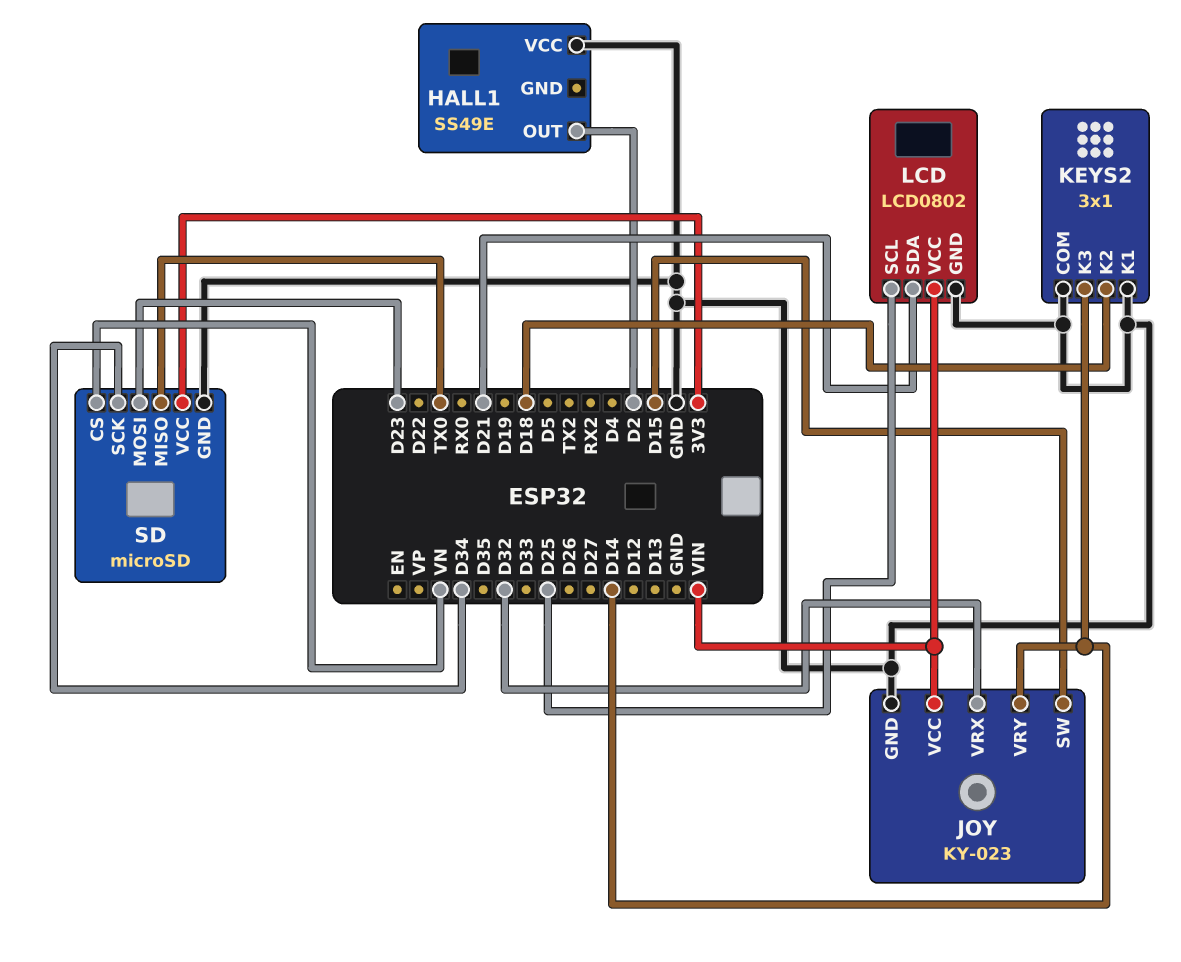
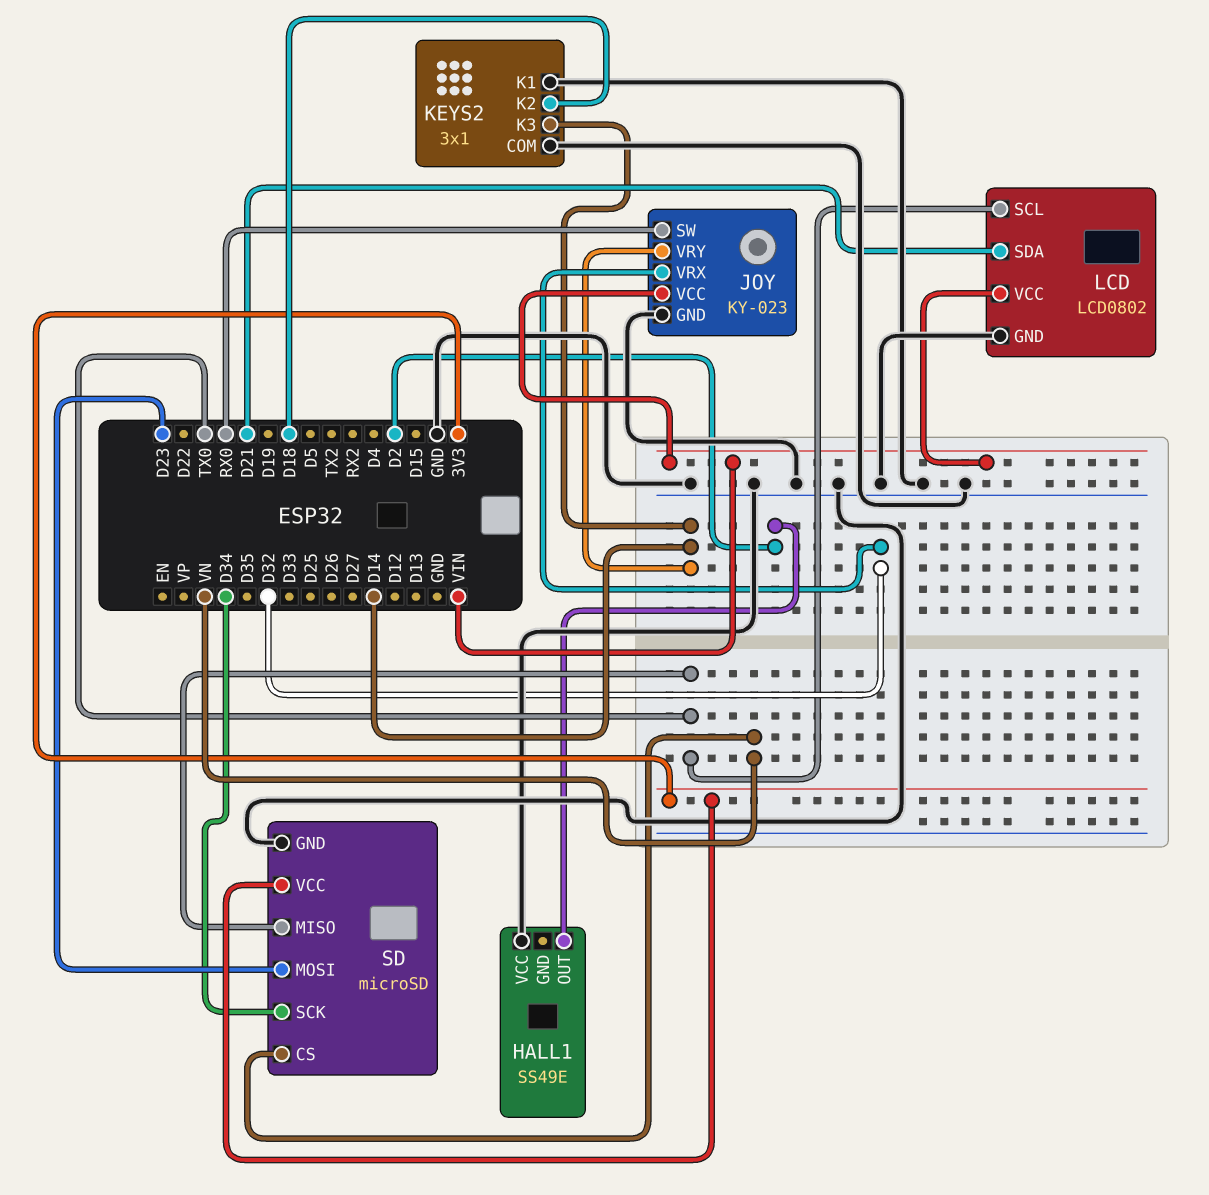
JOY pin SW: D15 -> RX0
LCD pin SCL: D25 -> TX0

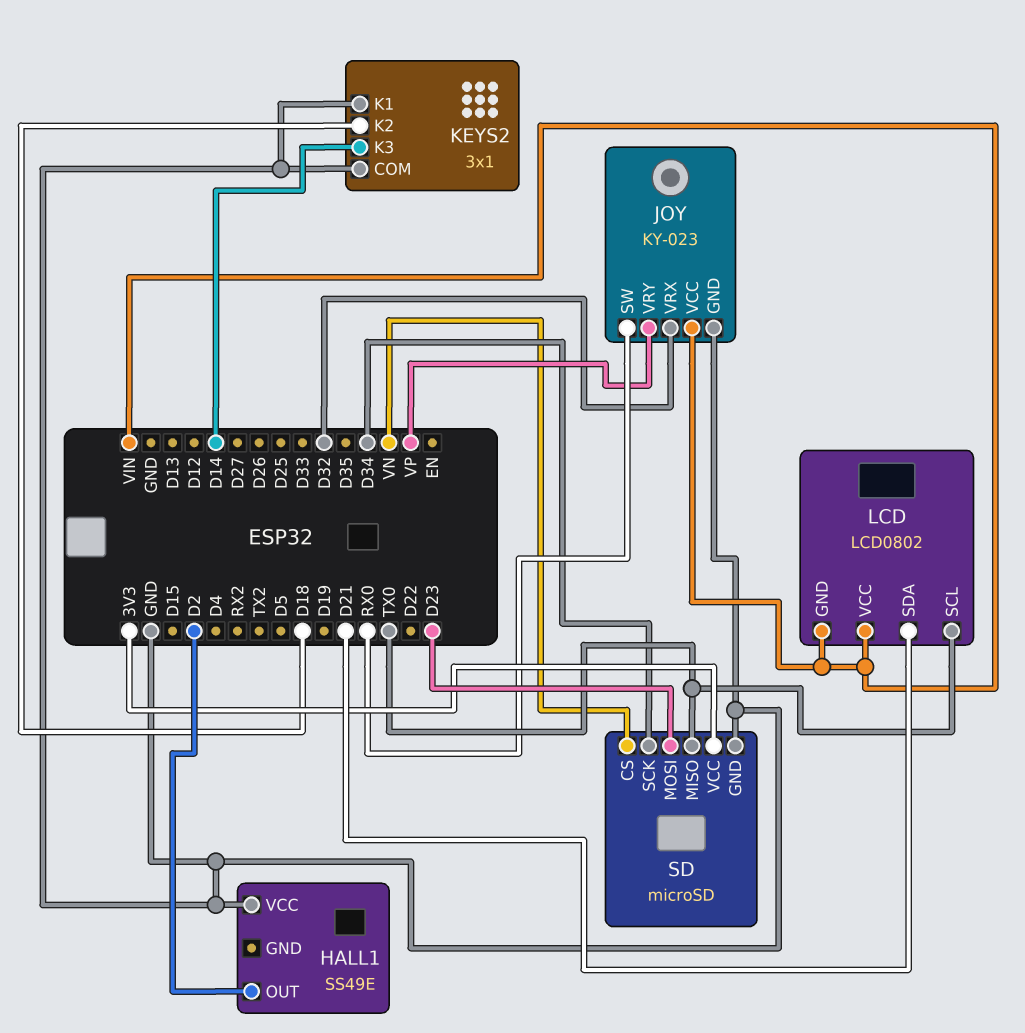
JOY pin VRY: D14 -> VP
LCD pin GND: GND -> VIN

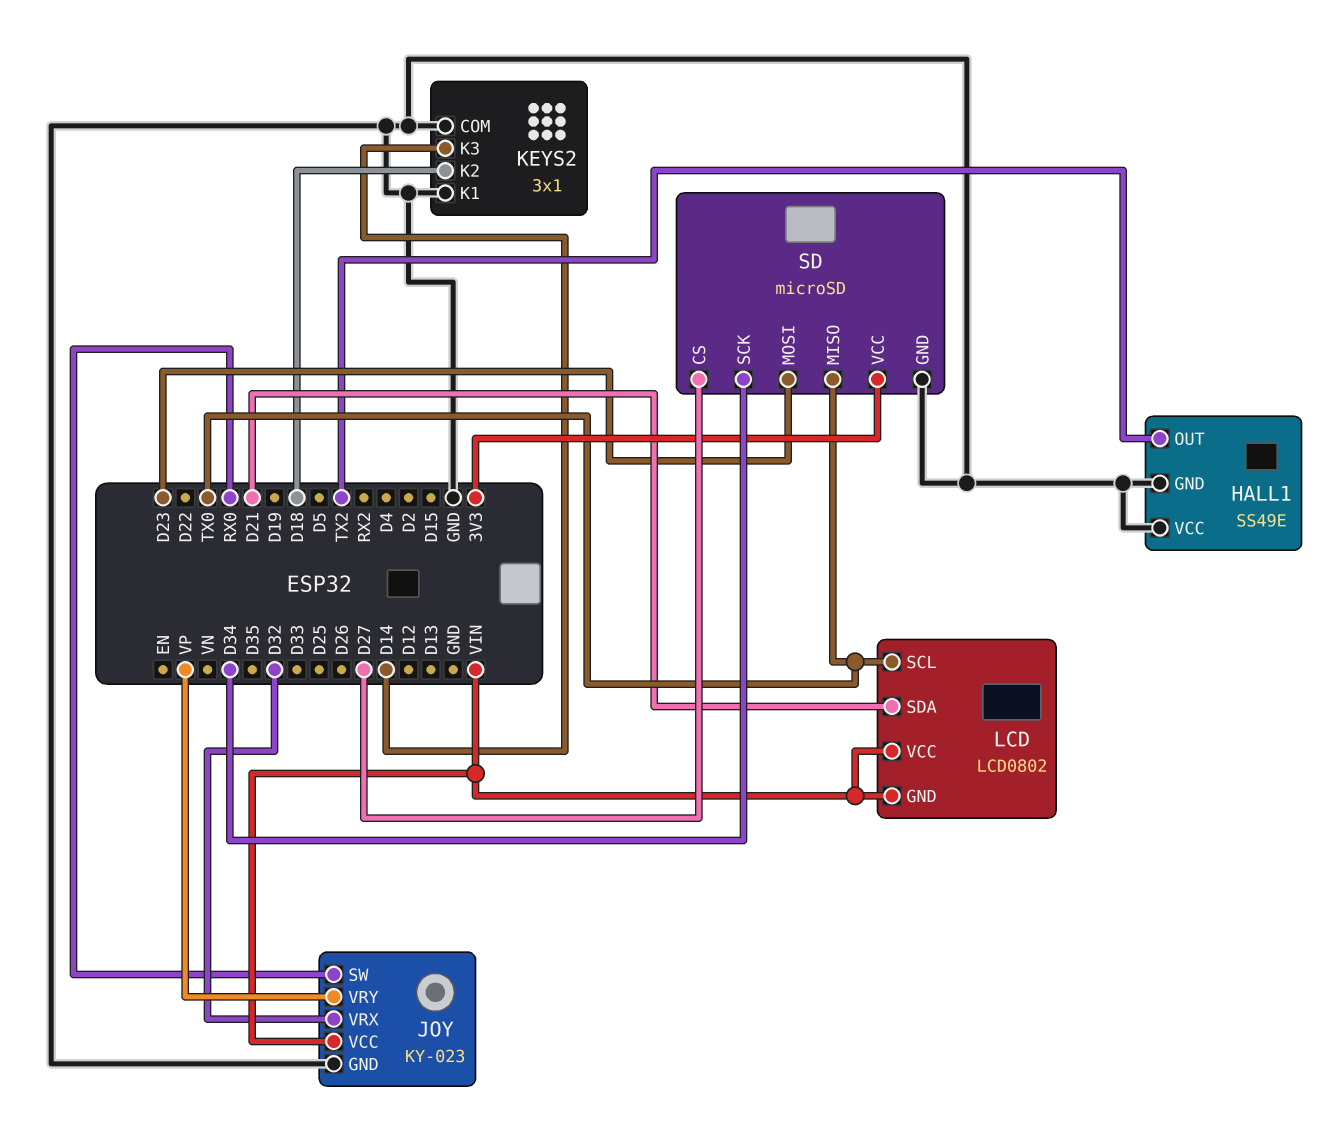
HALL1 pin GND: none -> GND
HALL1 pin OUT: D2 -> TX2
SD pin CS: VN -> D27

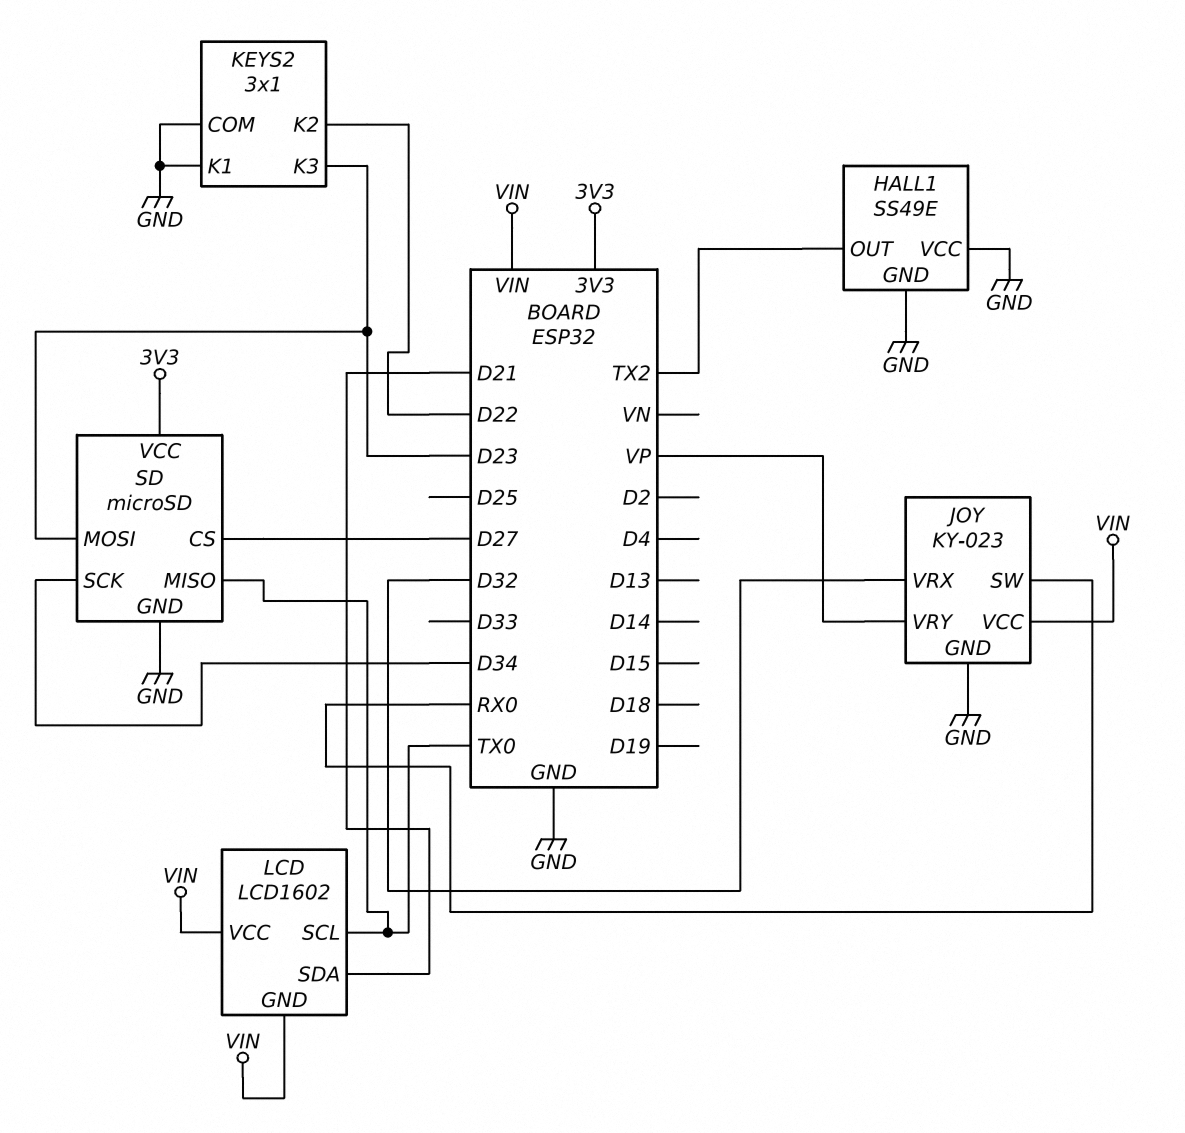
KEYS2 pin K2: D18 -> D22
KEYS2 pin K3: D14 -> D23
LCD: LCD0802 -> LCD1602

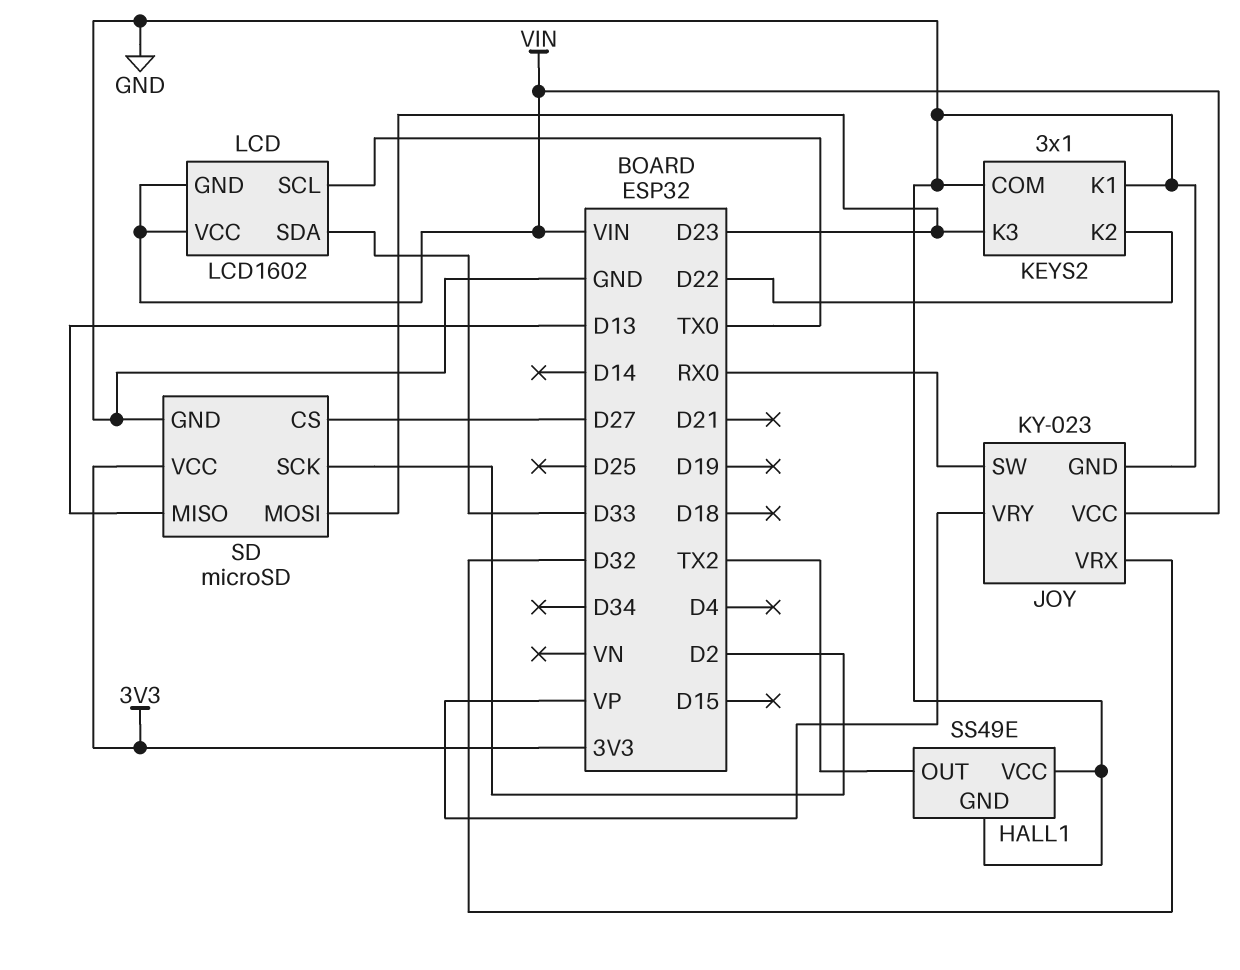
LCD pin SDA: D21 -> D33
SD pin MISO: TX0 -> D13
SD pin SCK: D34 -> D2

